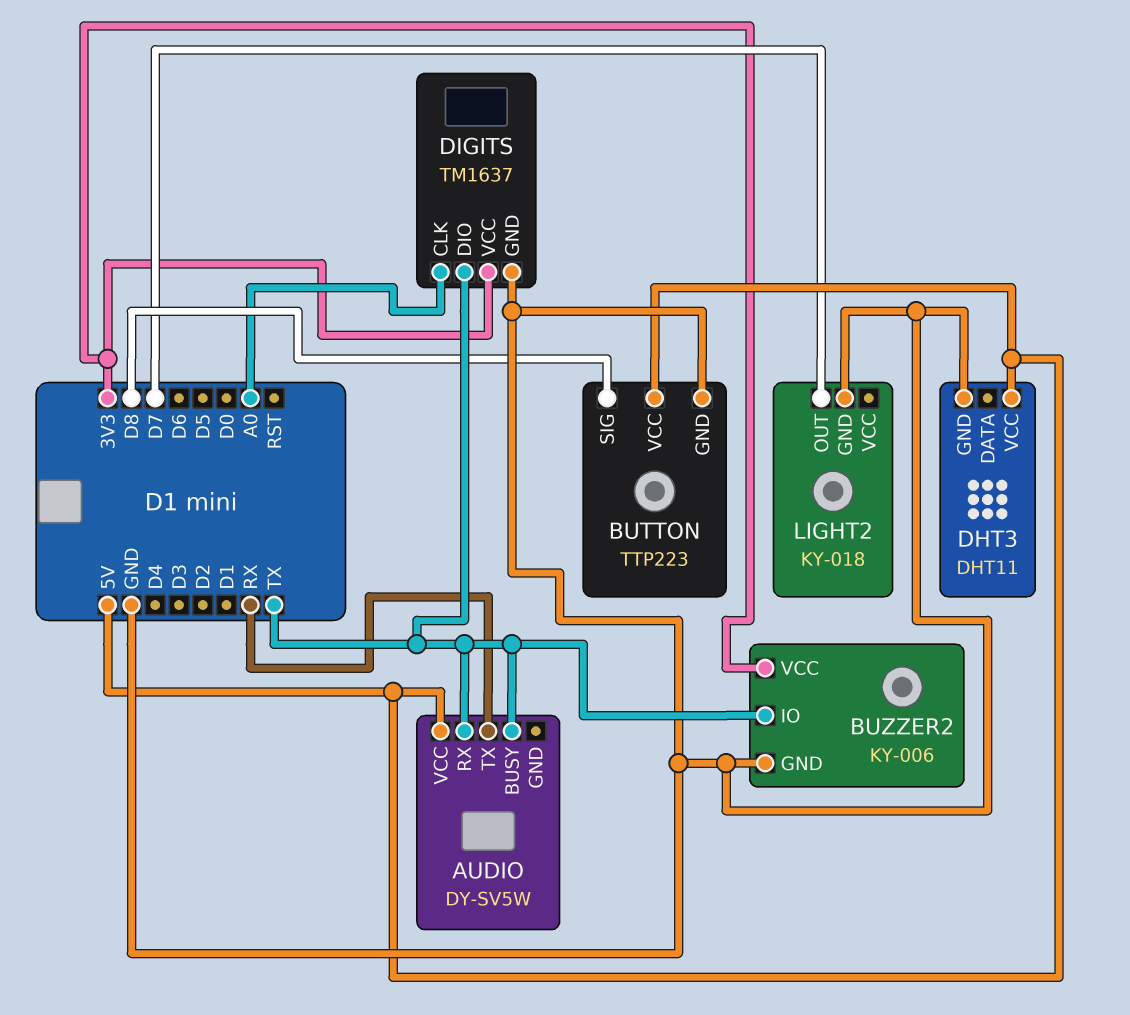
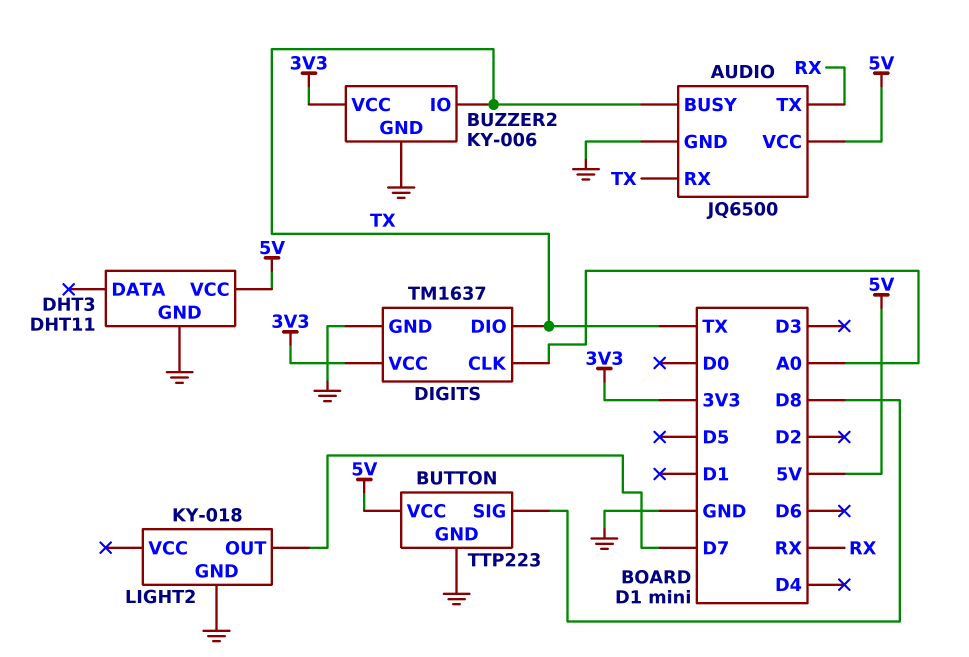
AUDIO: DY-SV5W -> JQ6500
AUDIO pin GND: none -> GND

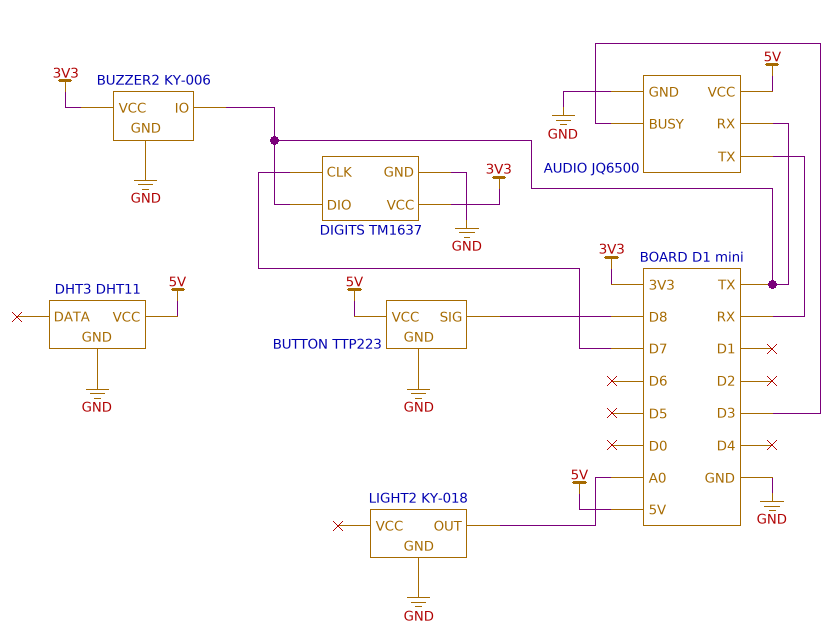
AUDIO pin BUSY: TX -> D3
DIGITS pin CLK: A0 -> D7
LIGHT2 pin OUT: D7 -> A0

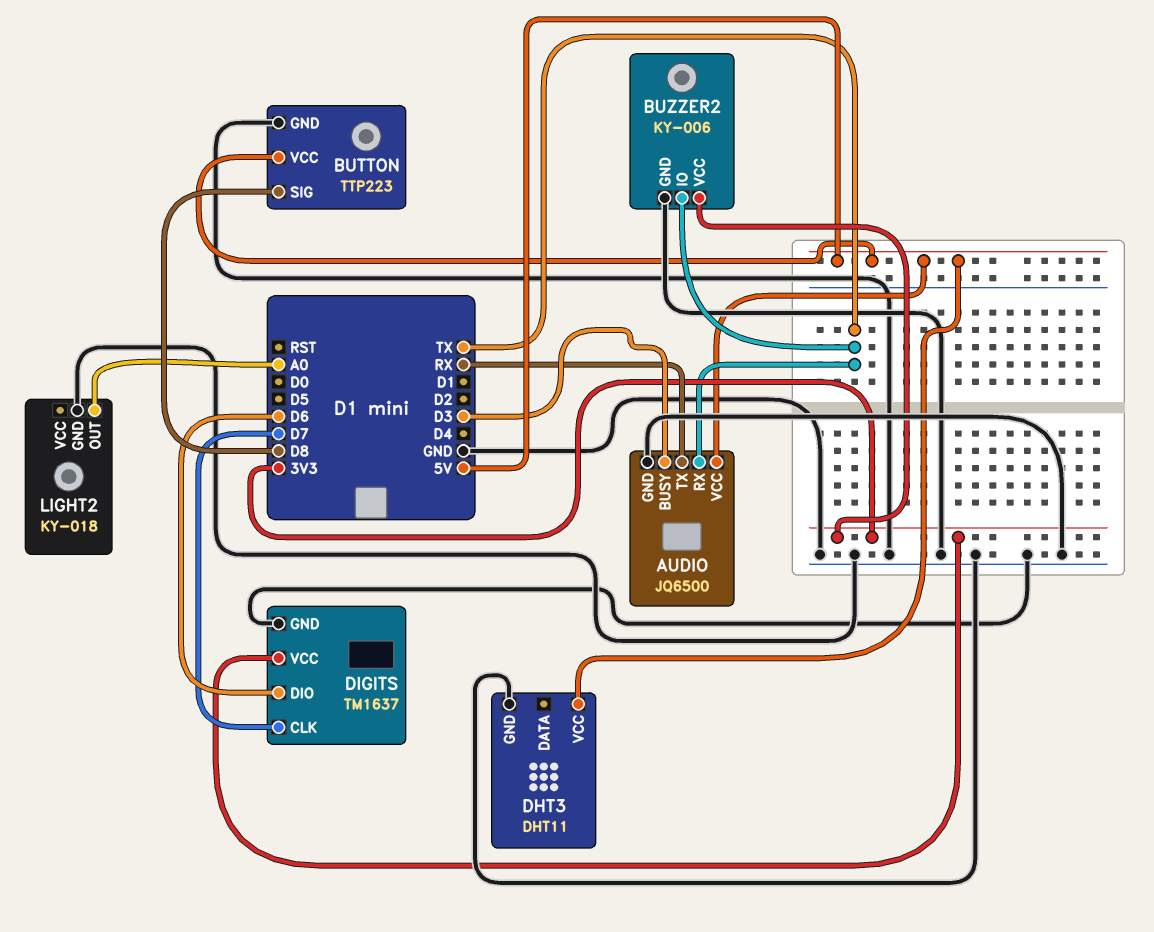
DIGITS pin DIO: TX -> D6

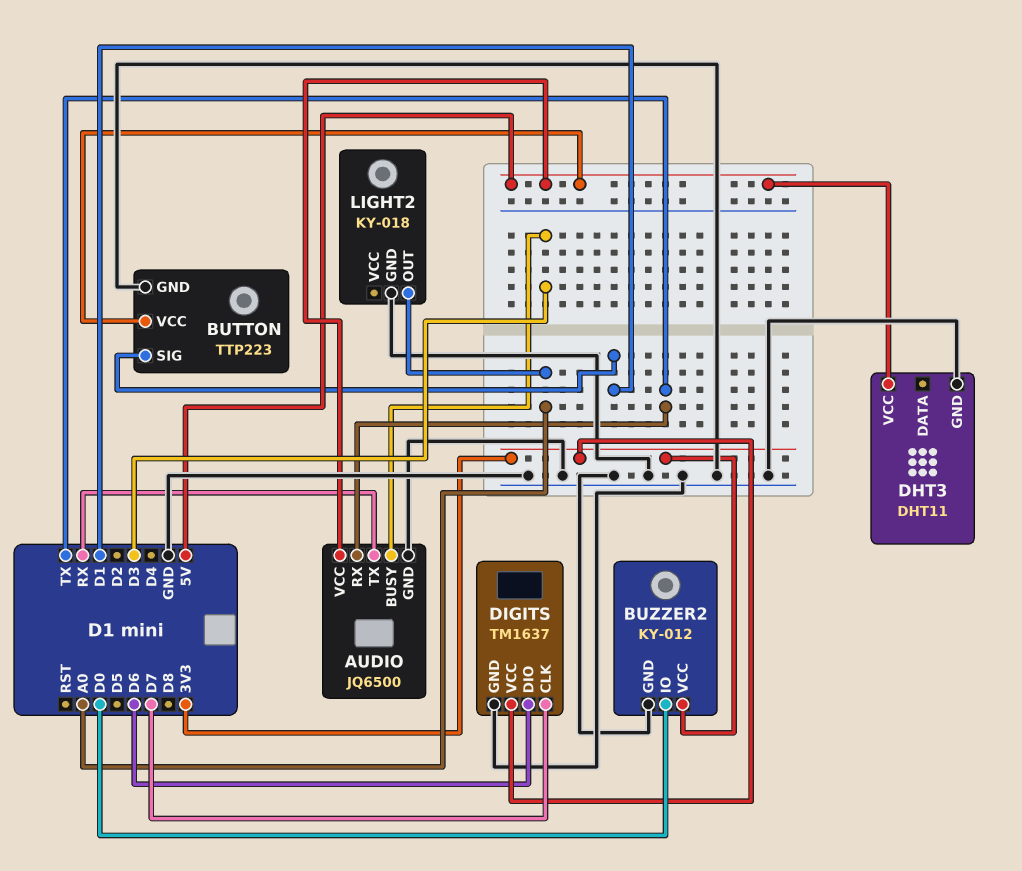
BUTTON pin SIG: D8 -> D1
BUZZER2: KY-006 -> KY-012
BUZZER2 pin IO: TX -> D0

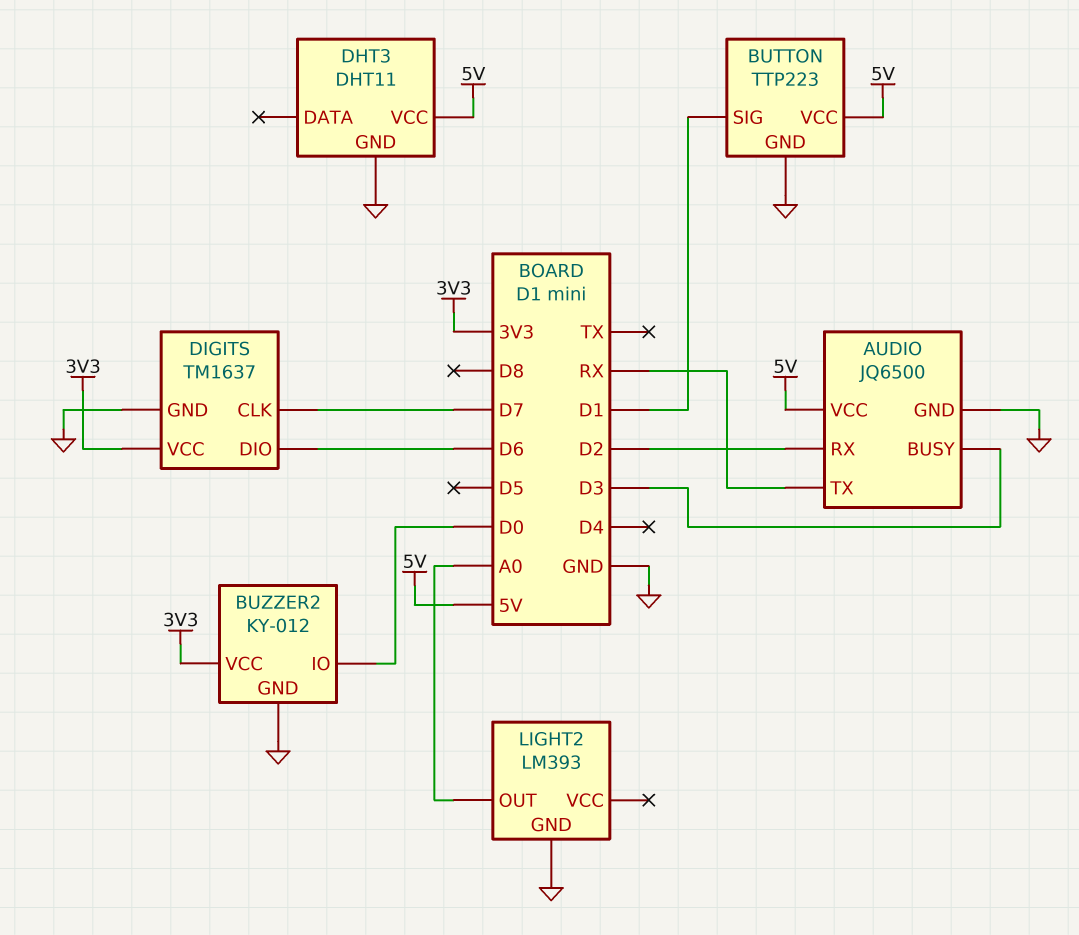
AUDIO pin RX: TX -> D2
LIGHT2: KY-018 -> LM393

